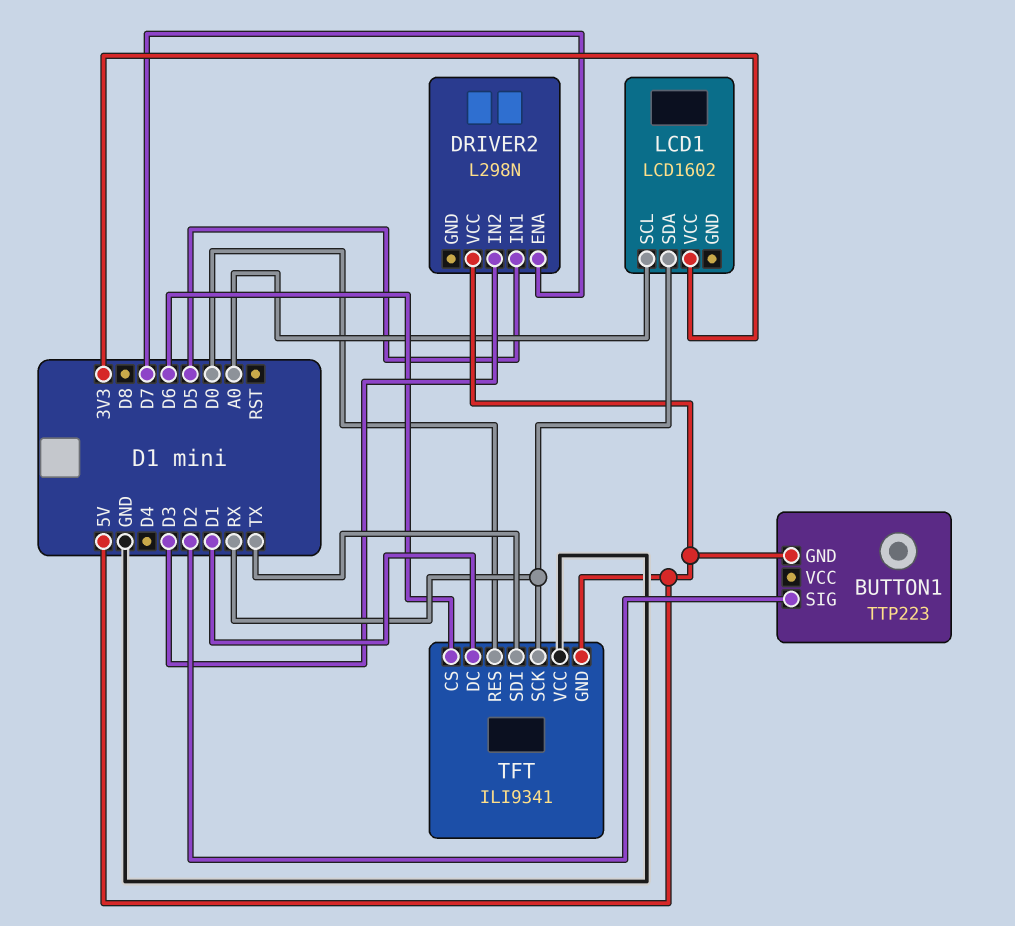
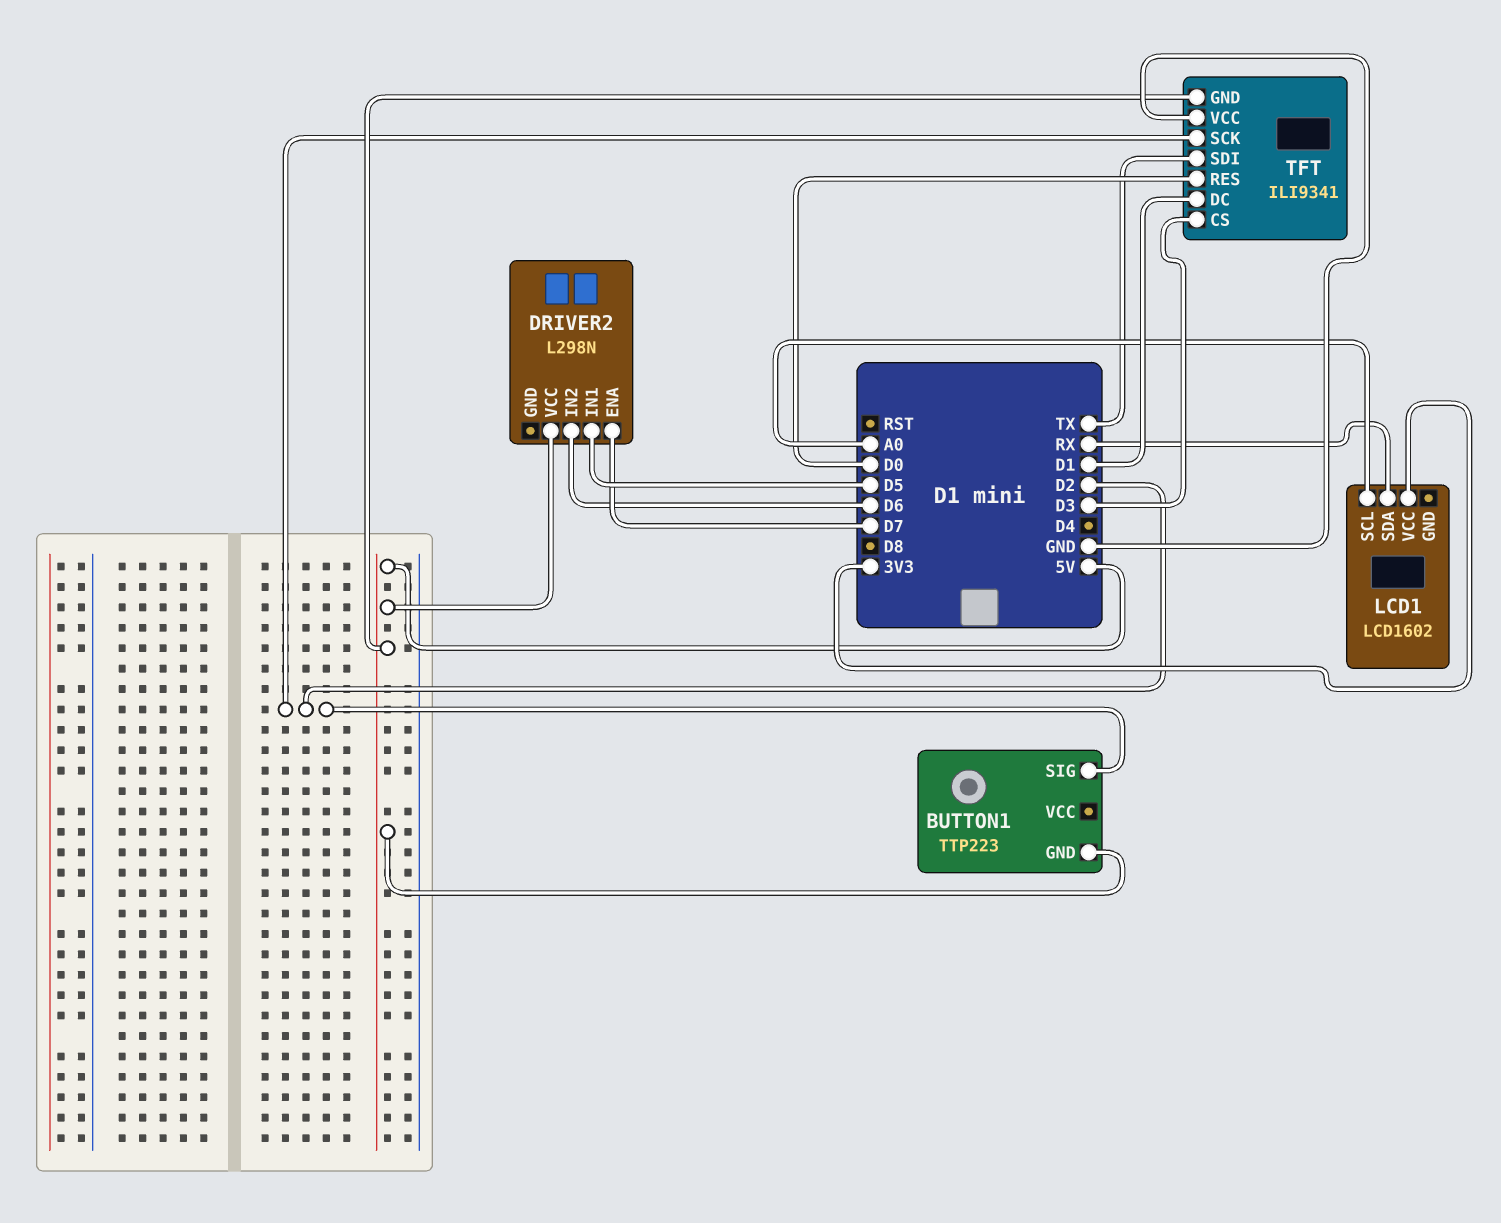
DRIVER2 pin IN2: D3 -> D6
TFT pin CS: D6 -> D3
TFT pin SCK: RX -> D2

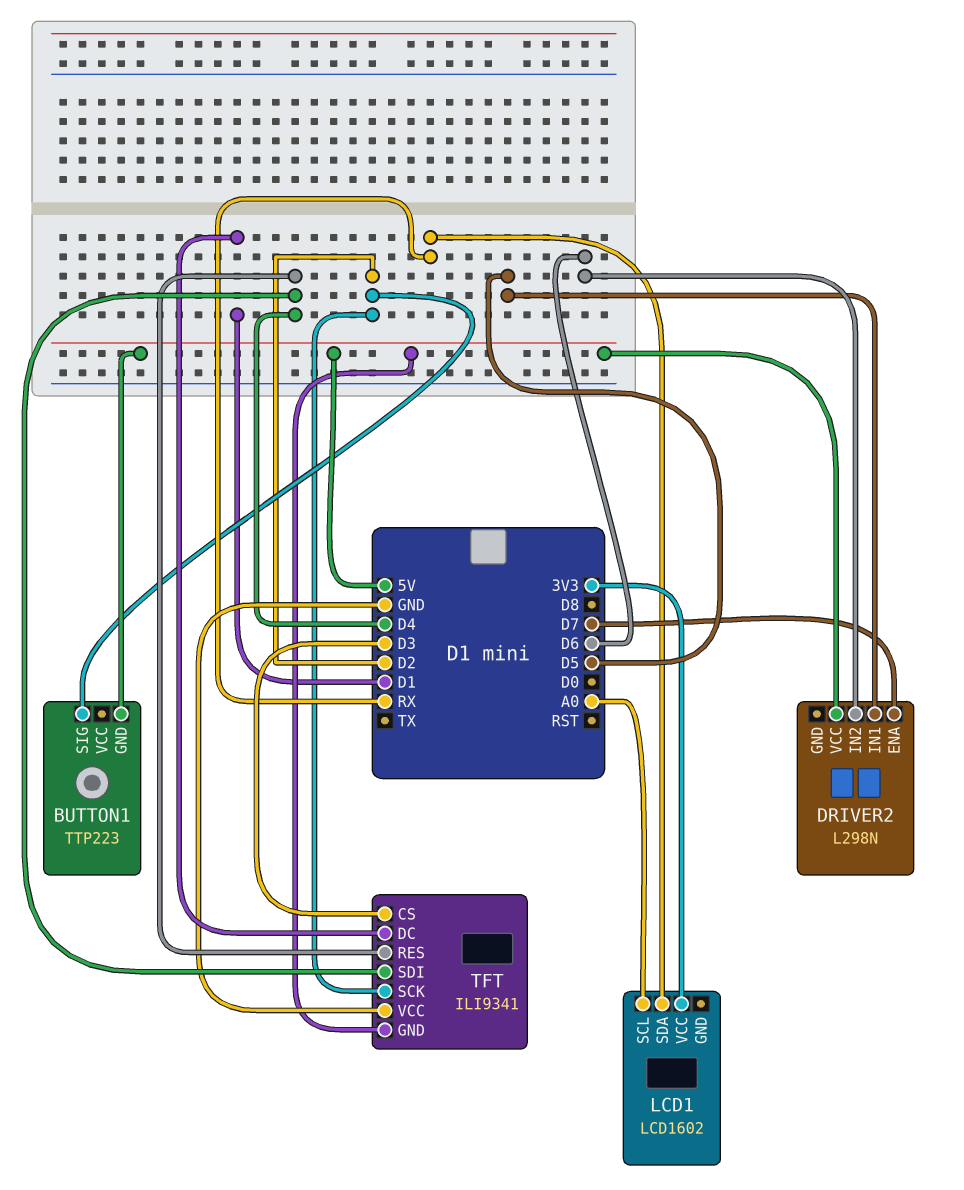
TFT pin RES: D0 -> D4
TFT pin SDI: TX -> D4

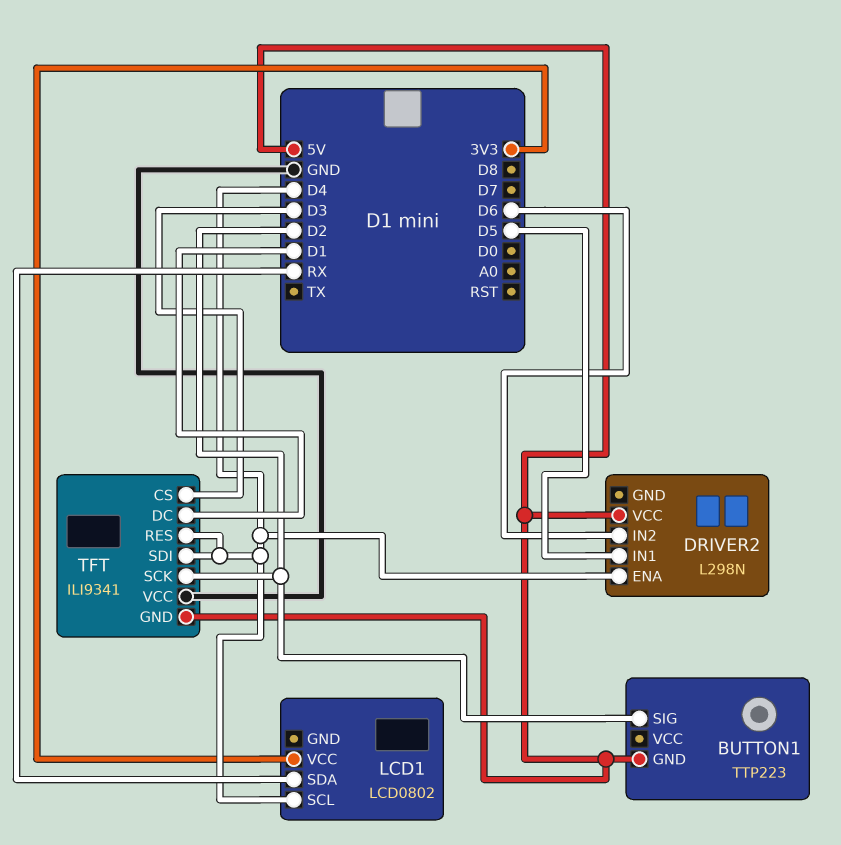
DRIVER2 pin ENA: D7 -> D4
LCD1: LCD1602 -> LCD0802
LCD1 pin SCL: A0 -> D4

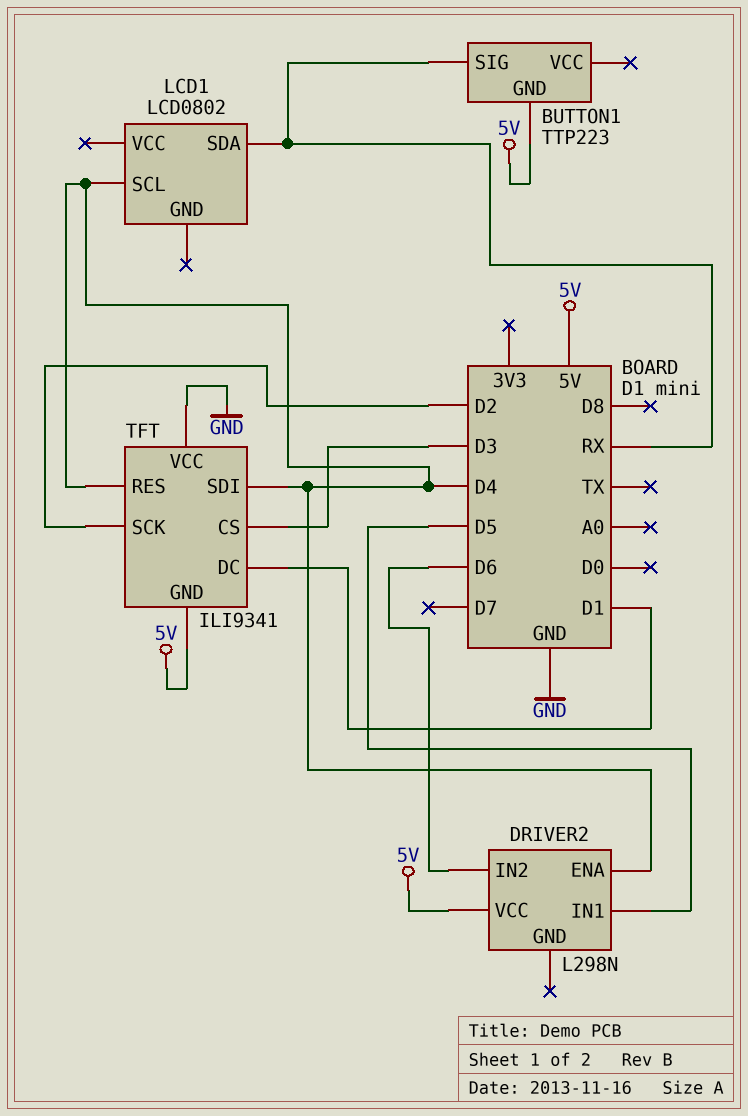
BUTTON1 pin SIG: D2 -> RX
LCD1 pin VCC: 3V3 -> none

